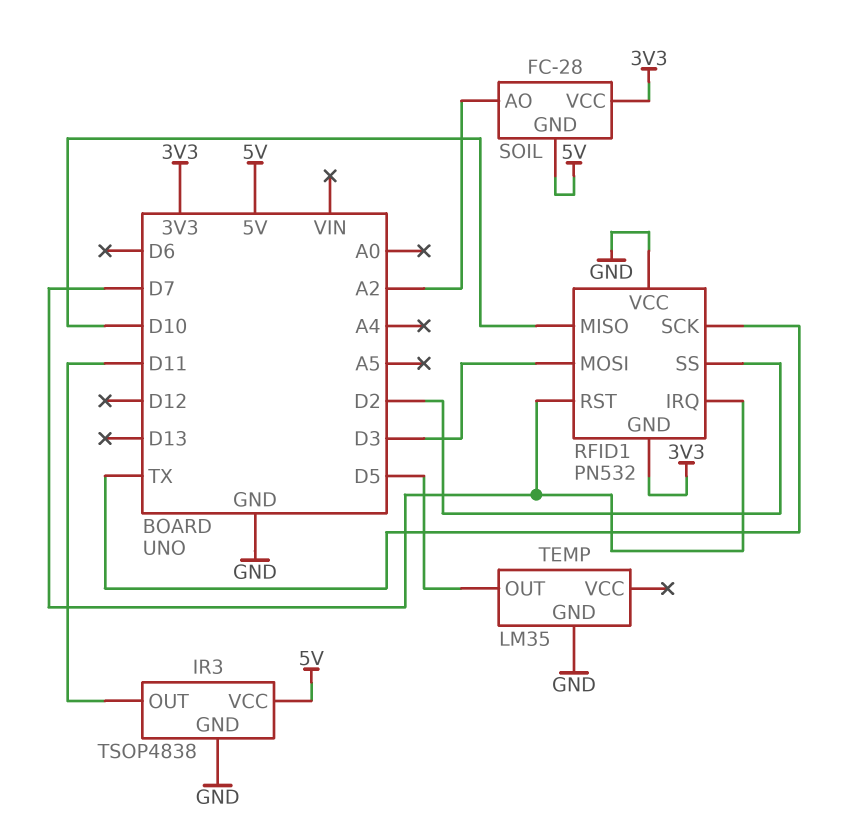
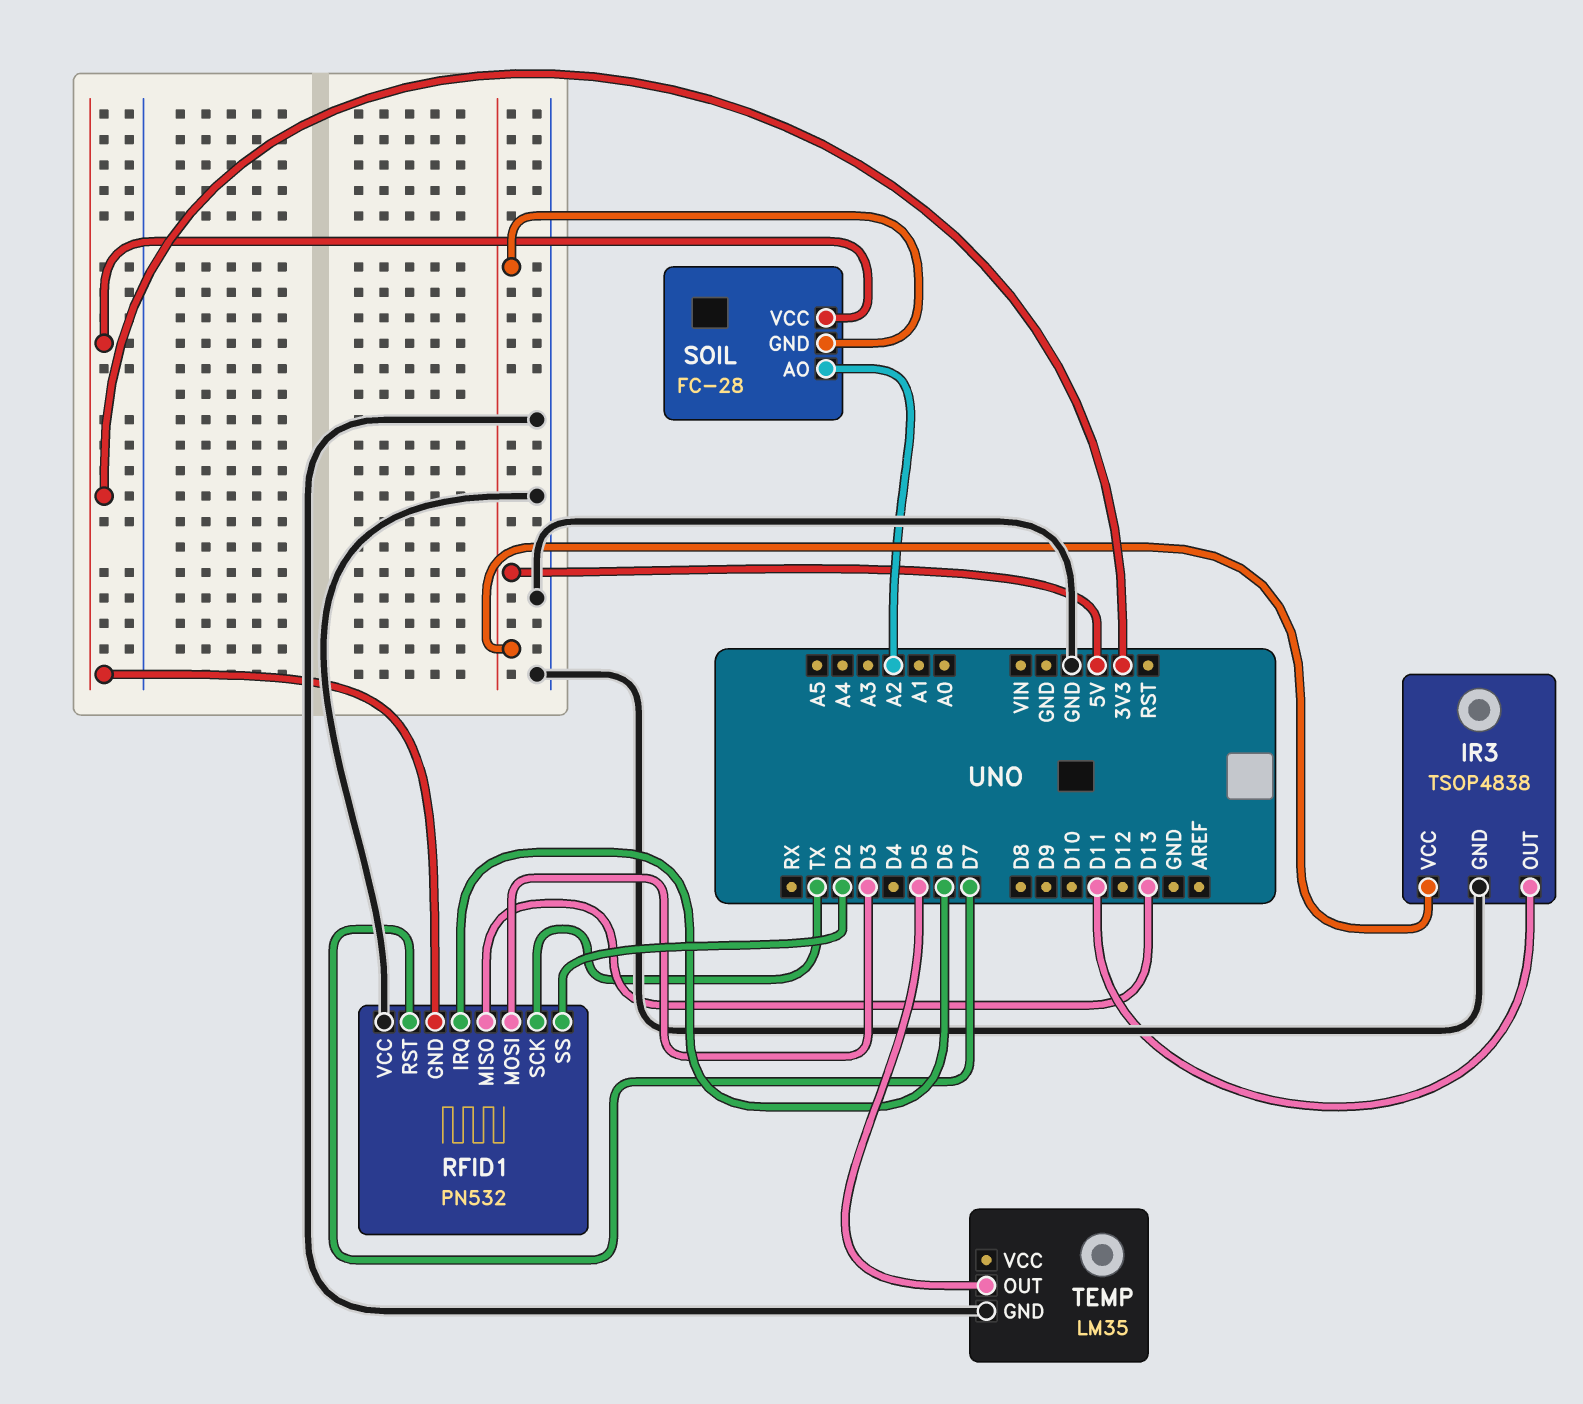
RFID1 pin IRQ: D7 -> D6
RFID1 pin MISO: D10 -> D13

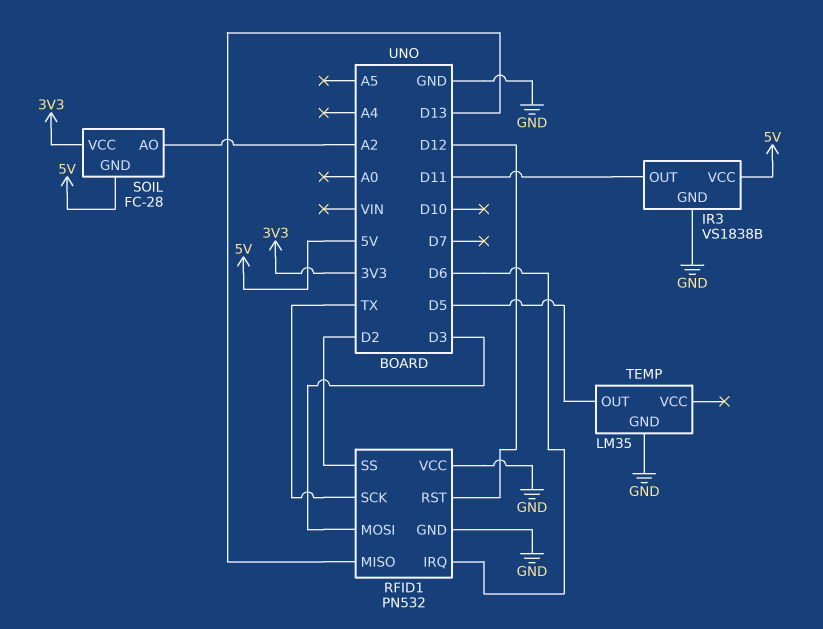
IR3: TSOP4838 -> VS1838B
RFID1 pin GND: 3V3 -> GND
RFID1 pin RST: D7 -> D12

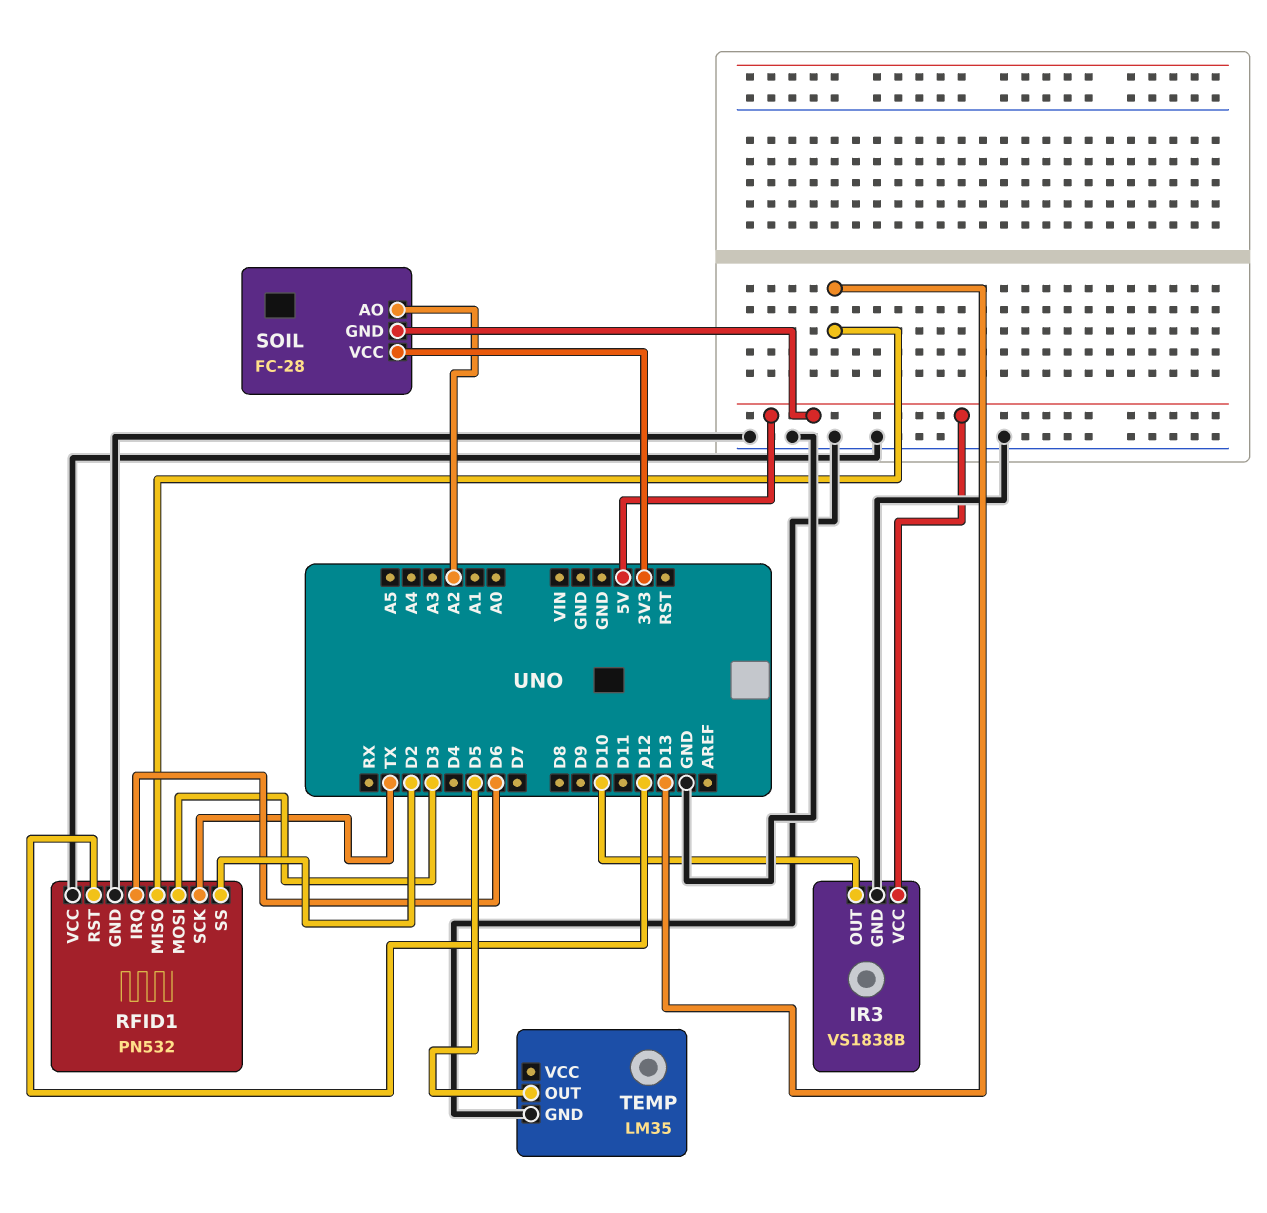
IR3 pin OUT: D11 -> D10

